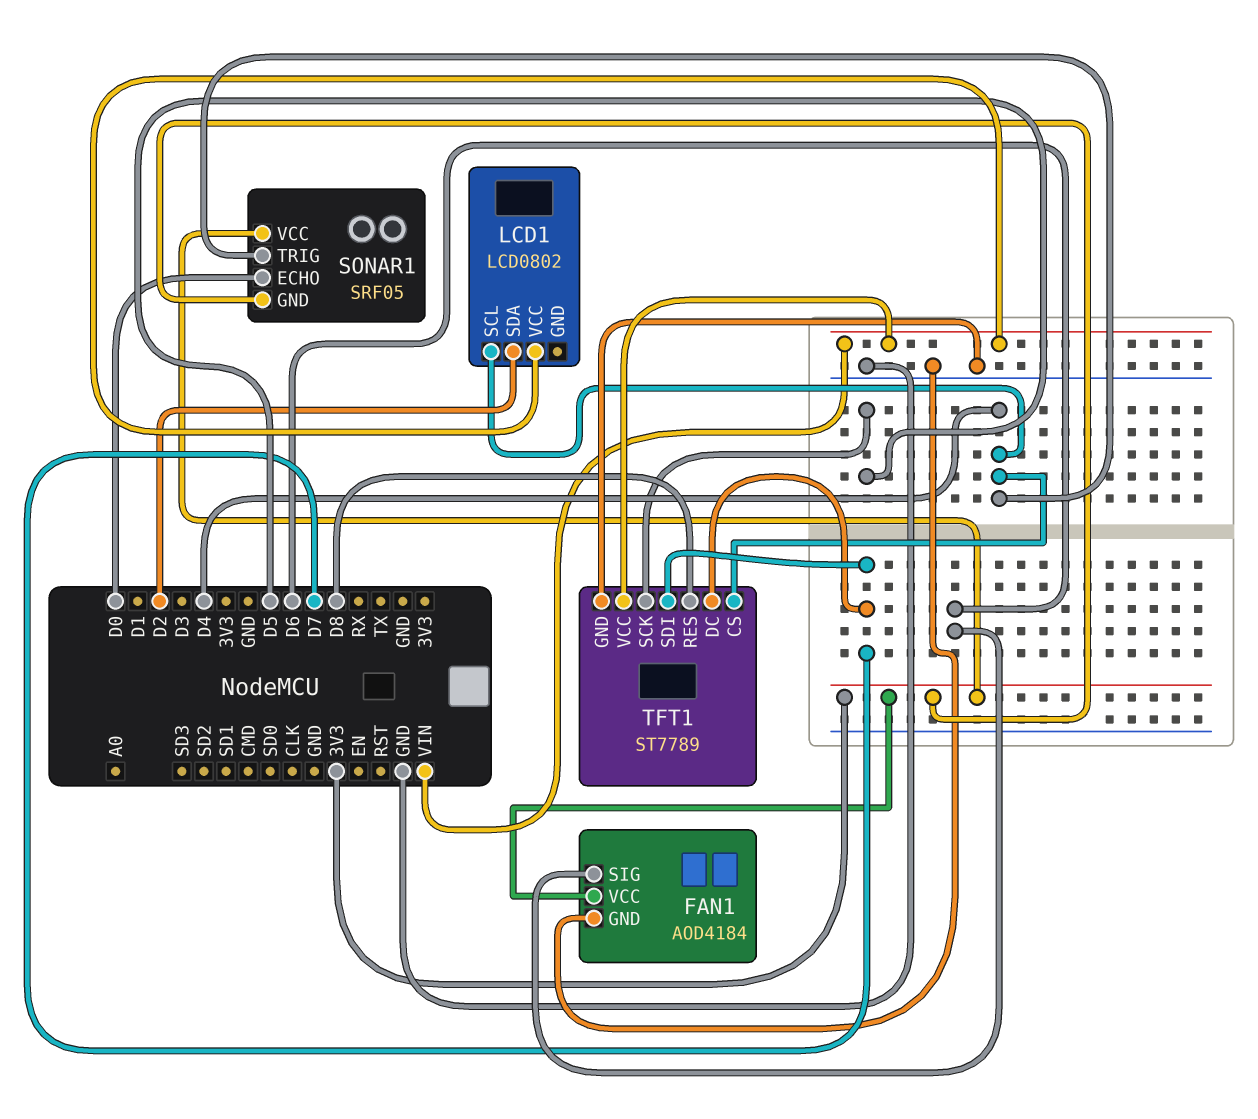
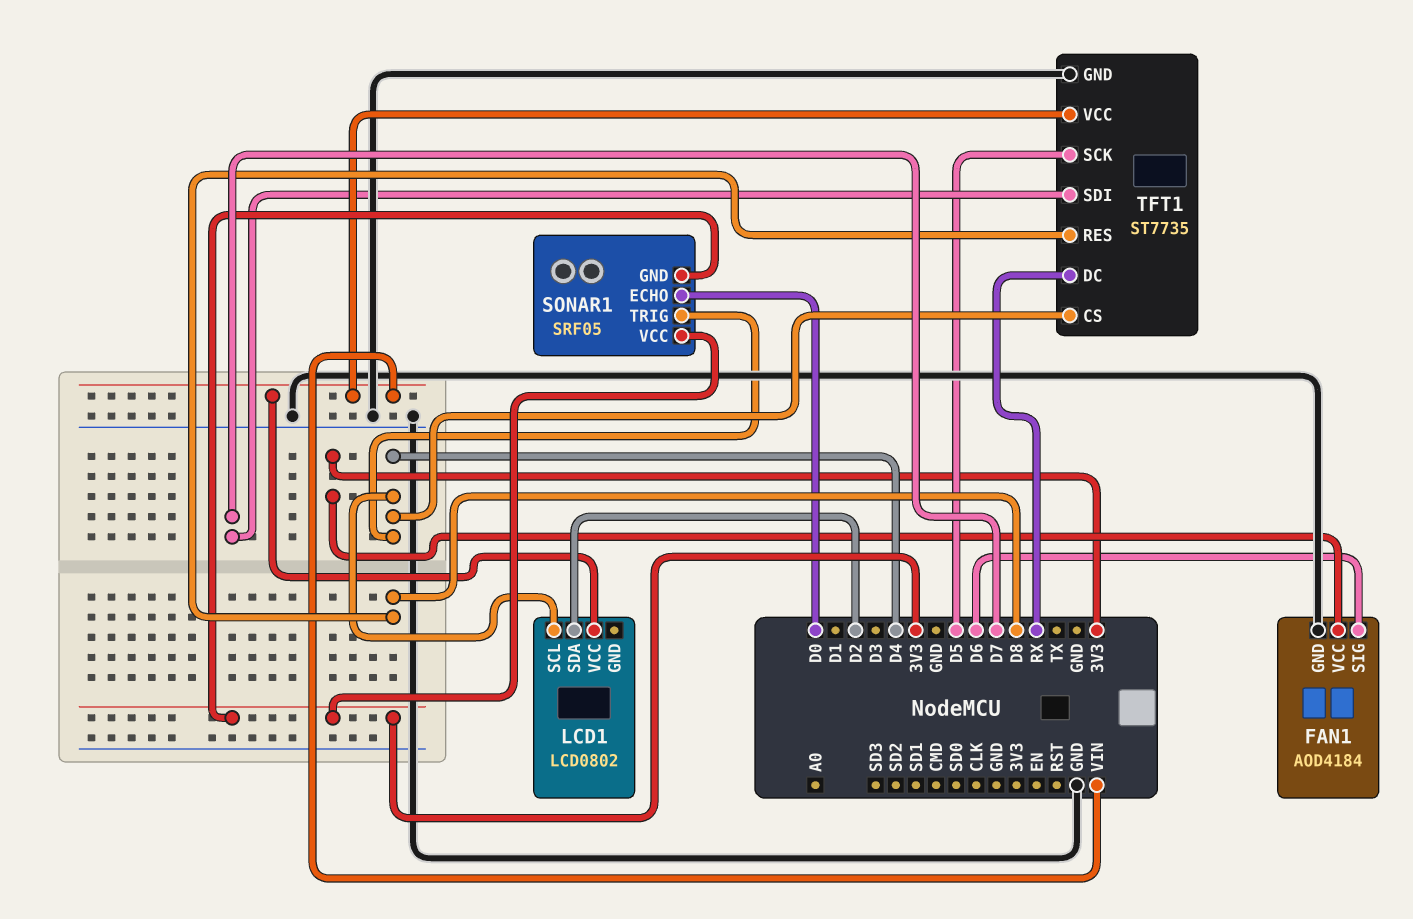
TFT1: ST7789 -> ST7735
TFT1 pin DC: D7 -> RX

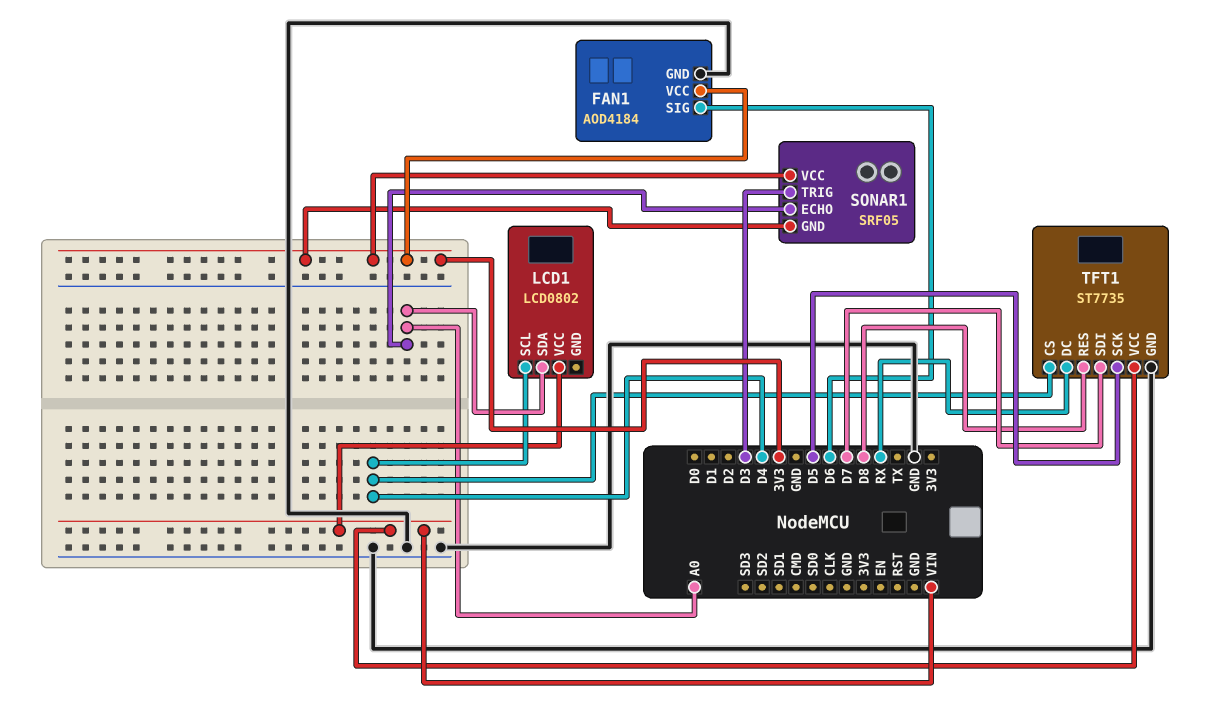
LCD1 pin SDA: D2 -> A0
SONAR1 pin ECHO: D0 -> A0
SONAR1 pin TRIG: D4 -> D3

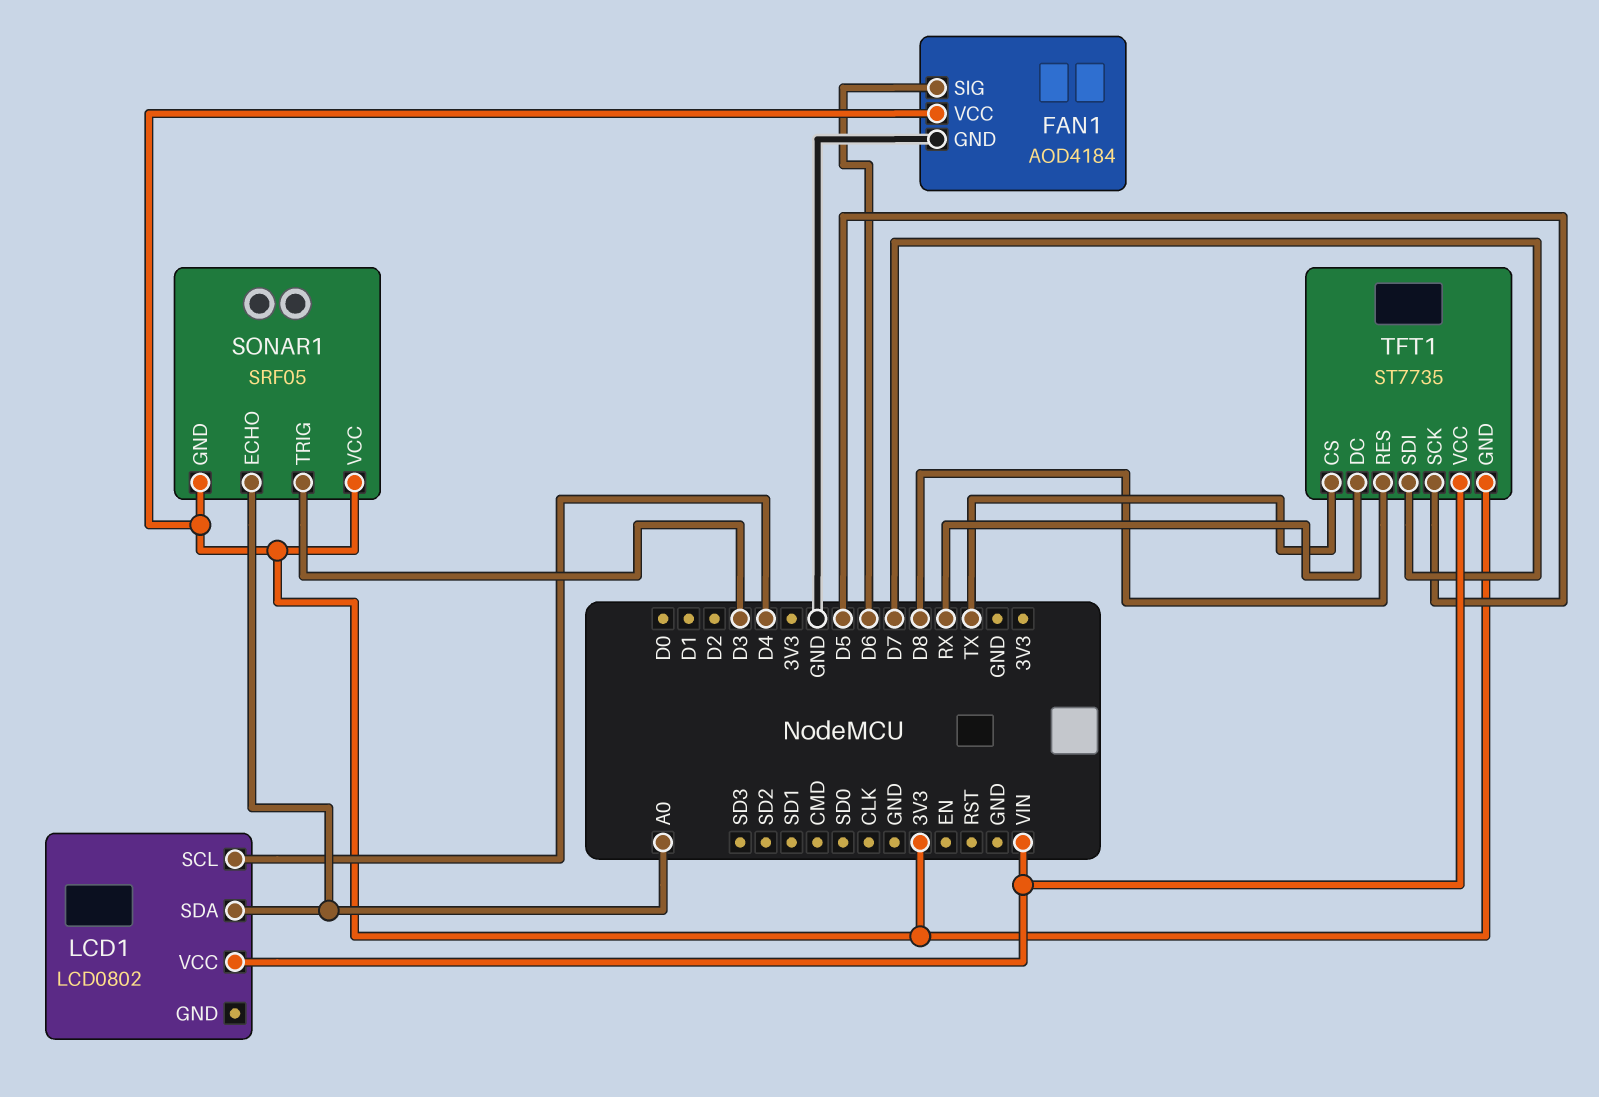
TFT1 pin CS: D4 -> TX
TFT1 pin GND: GND -> 3V3

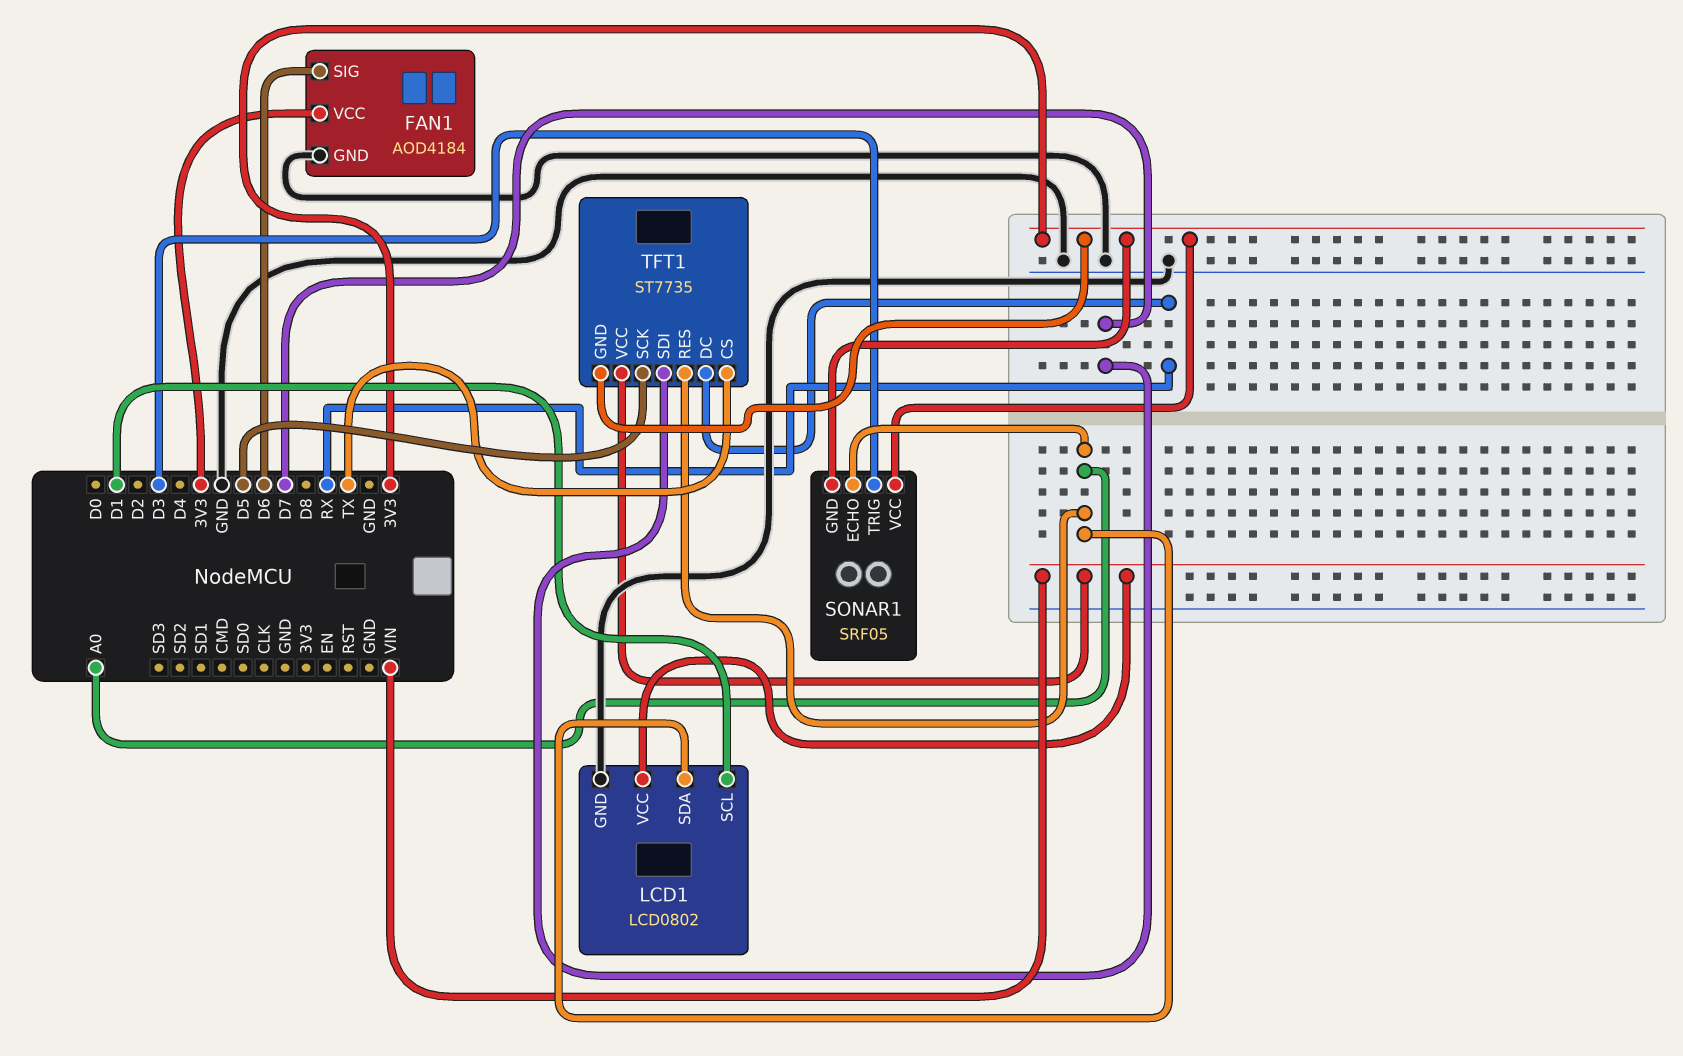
LCD1 pin GND: none -> GND
LCD1 pin SCL: D4 -> D1
TFT1 pin RES: D8 -> A0

